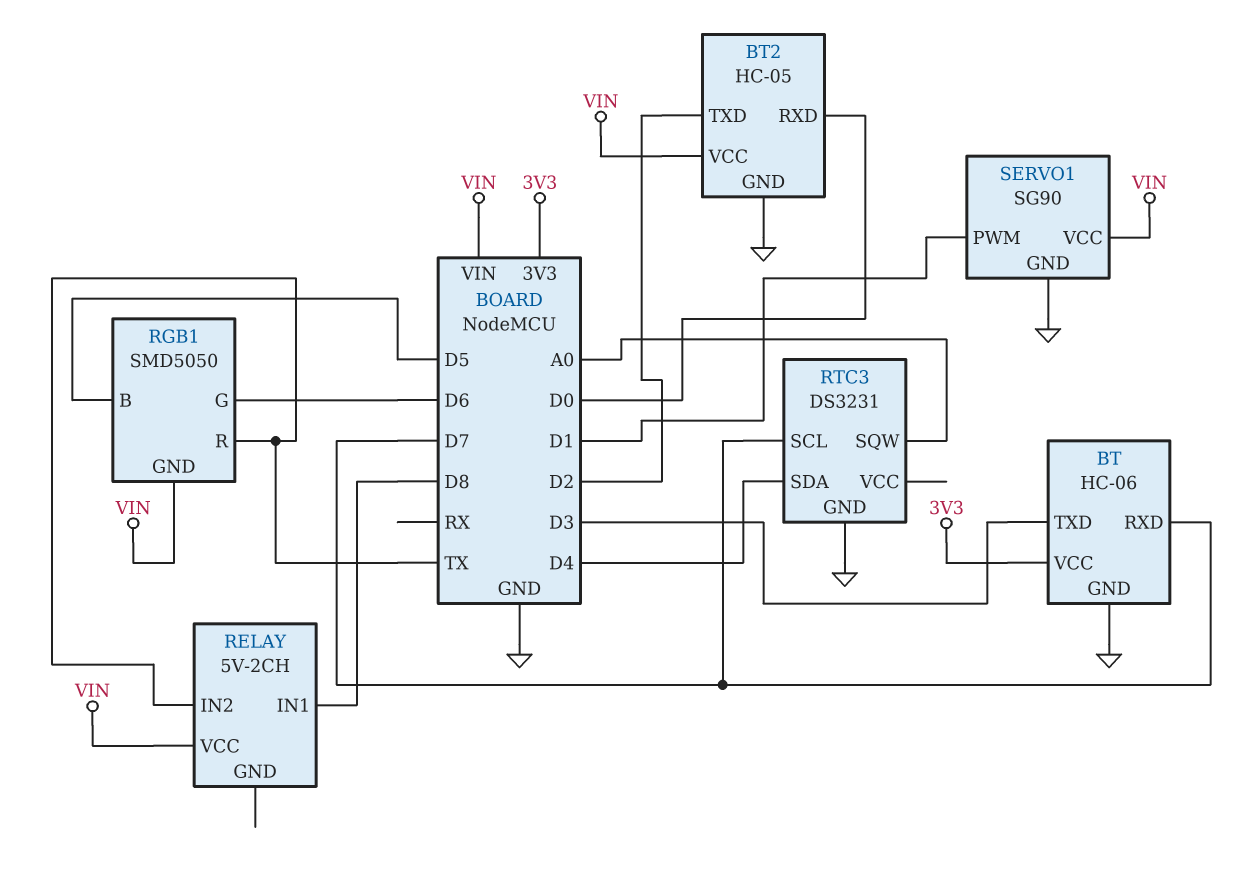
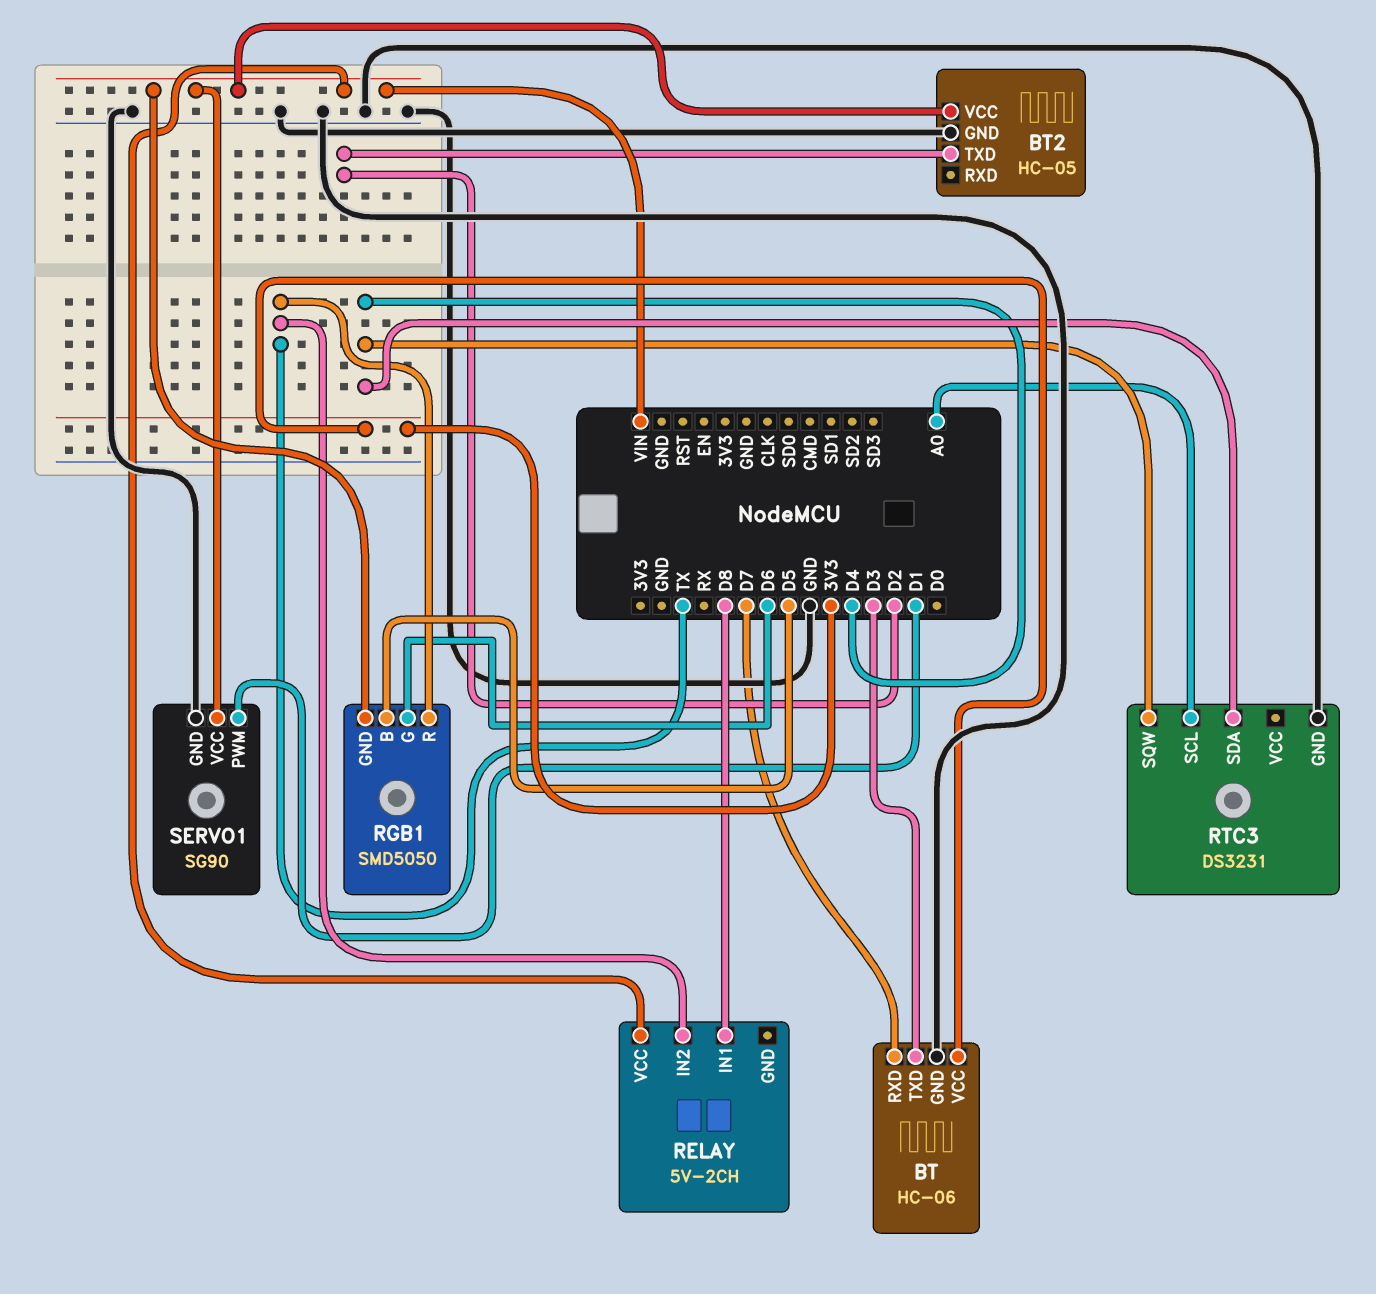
BT2 pin RXD: D0 -> none
RTC3 pin SCL: D7 -> A0
RTC3 pin SQW: A0 -> D4

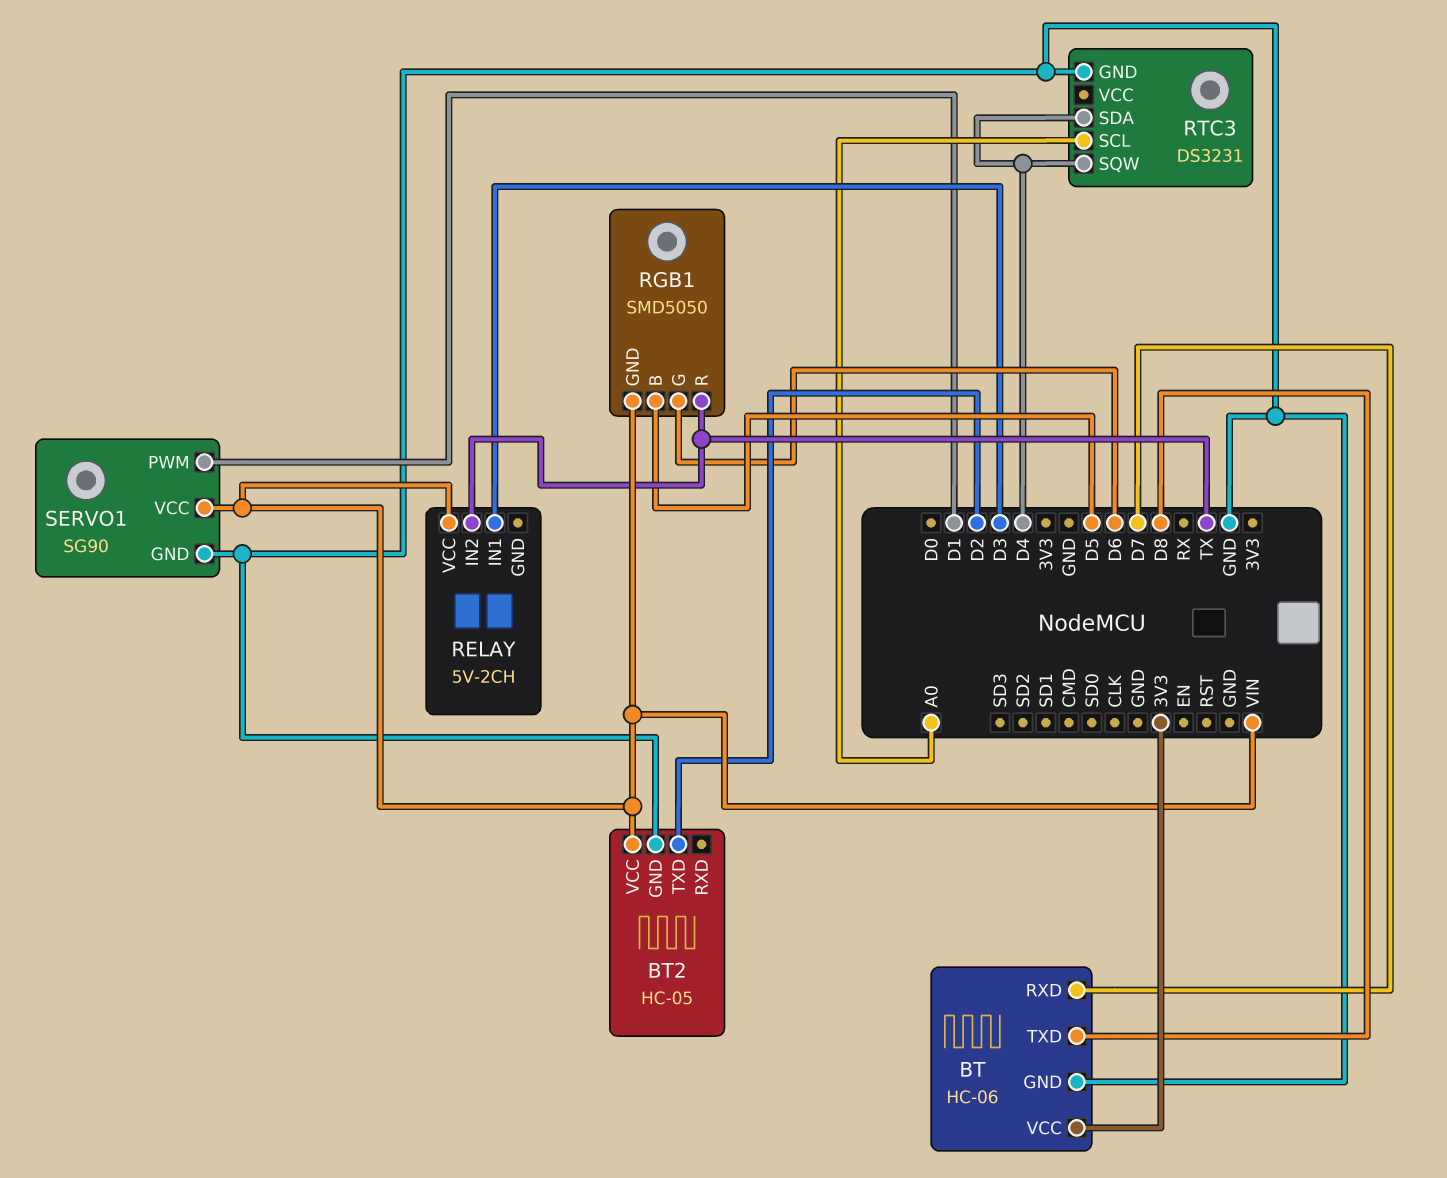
BT pin TXD: D3 -> D8
RELAY pin IN1: D8 -> D3

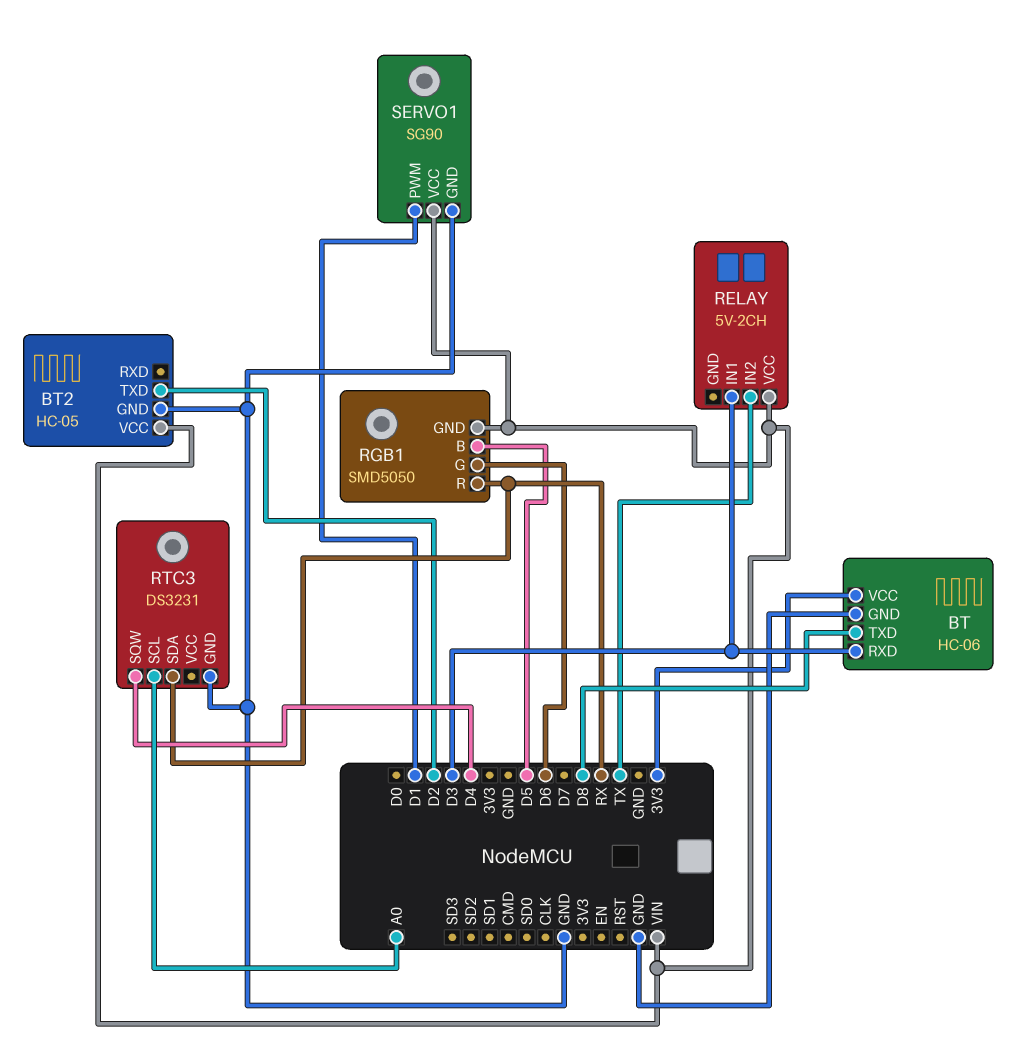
BT pin RXD: D7 -> D3
RGB1 pin R: TX -> RX
RTC3 pin SDA: D4 -> RX

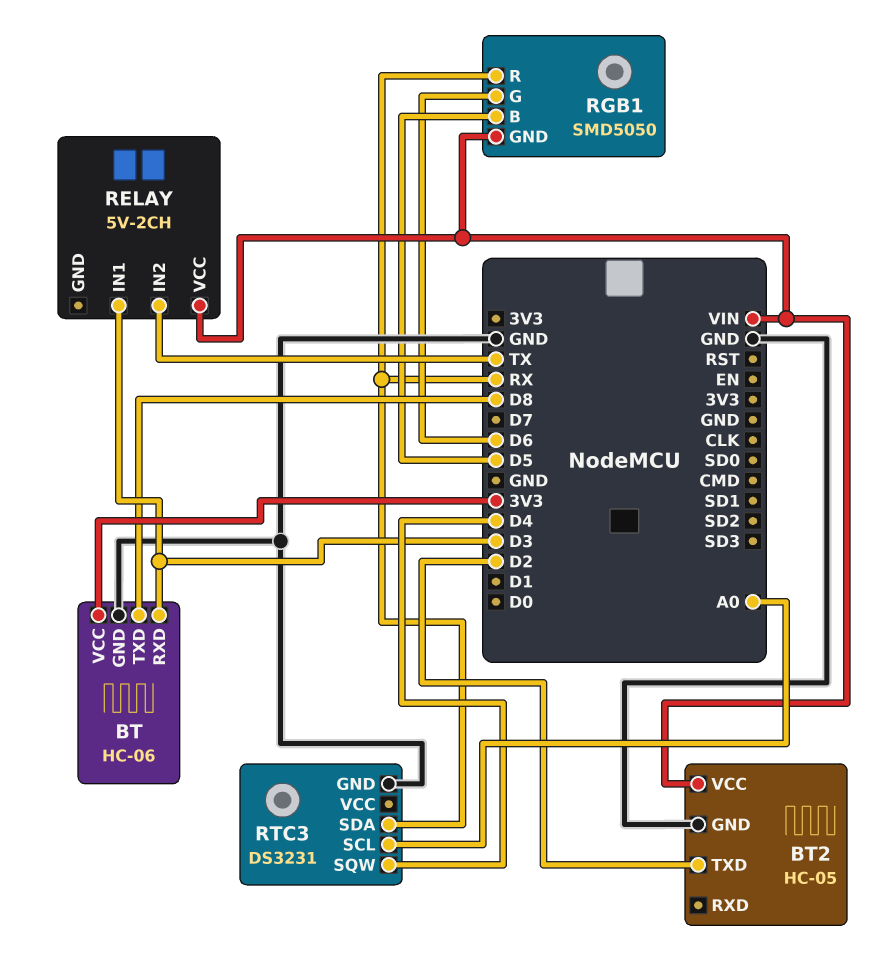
SERVO1: SG90 -> none
SERVO1 pin GND: GND -> none
SERVO1 pin PWM: D1 -> none
SERVO1 pin VCC: VIN -> none

